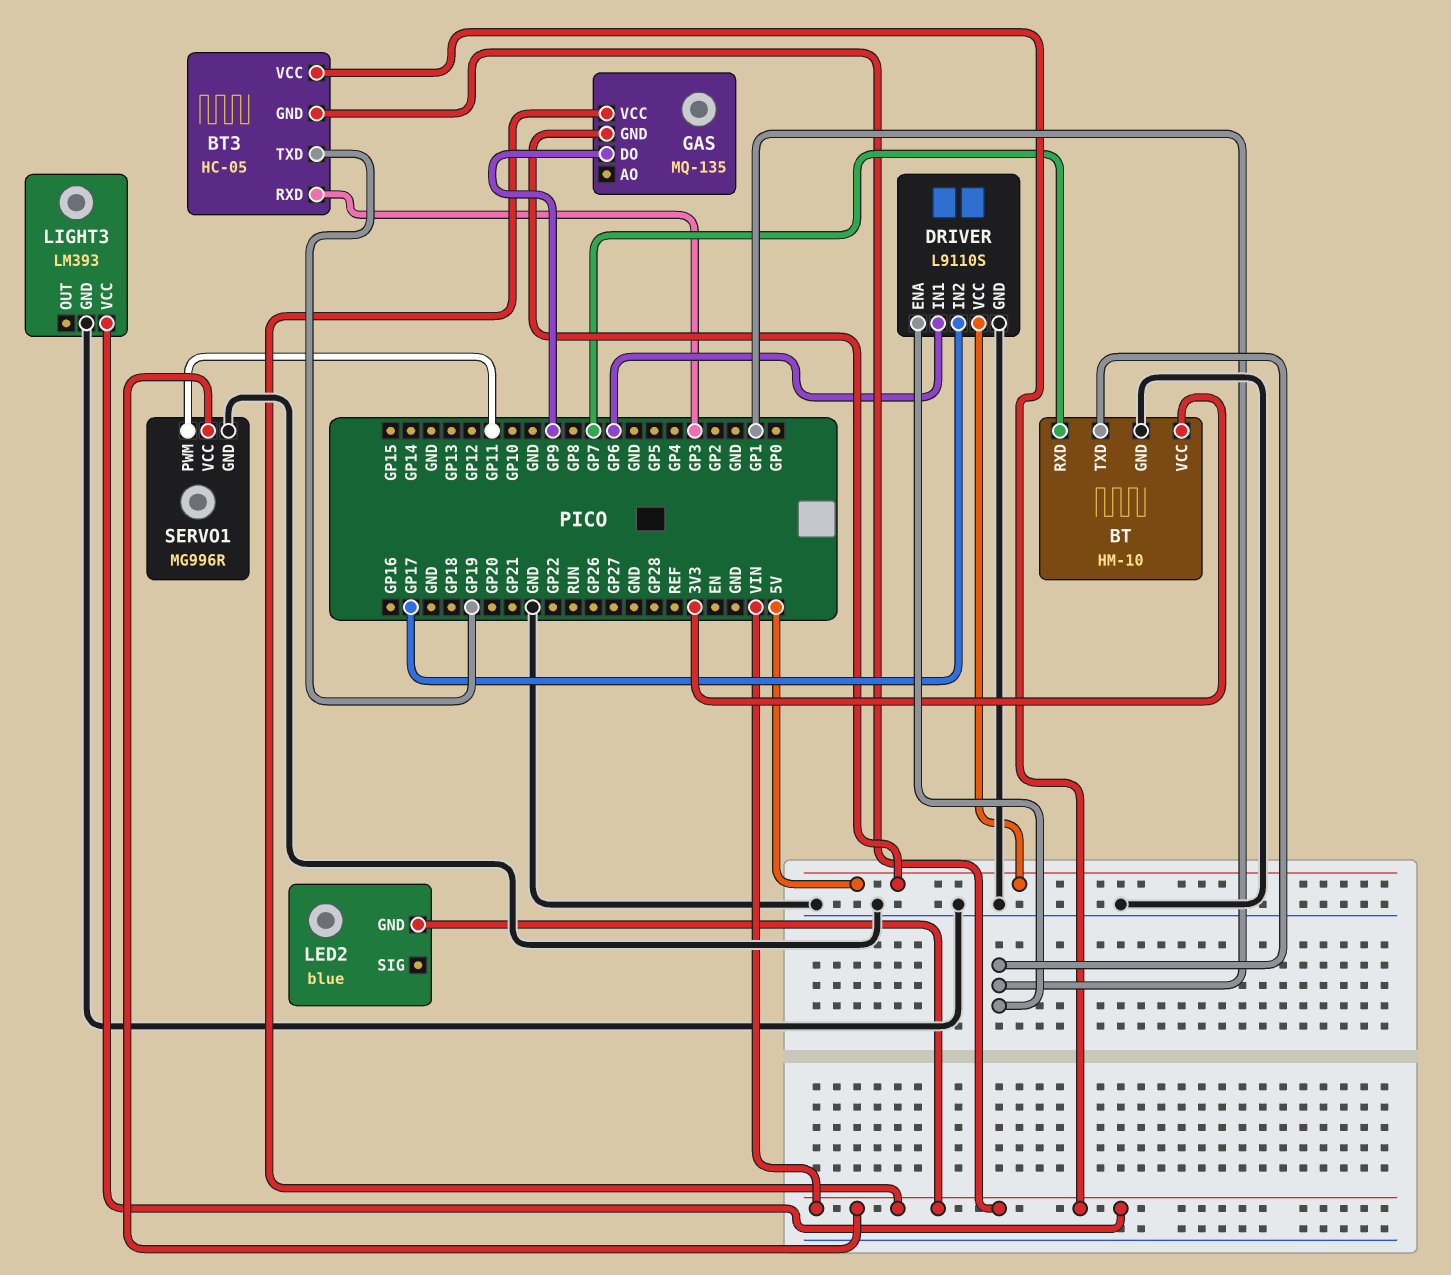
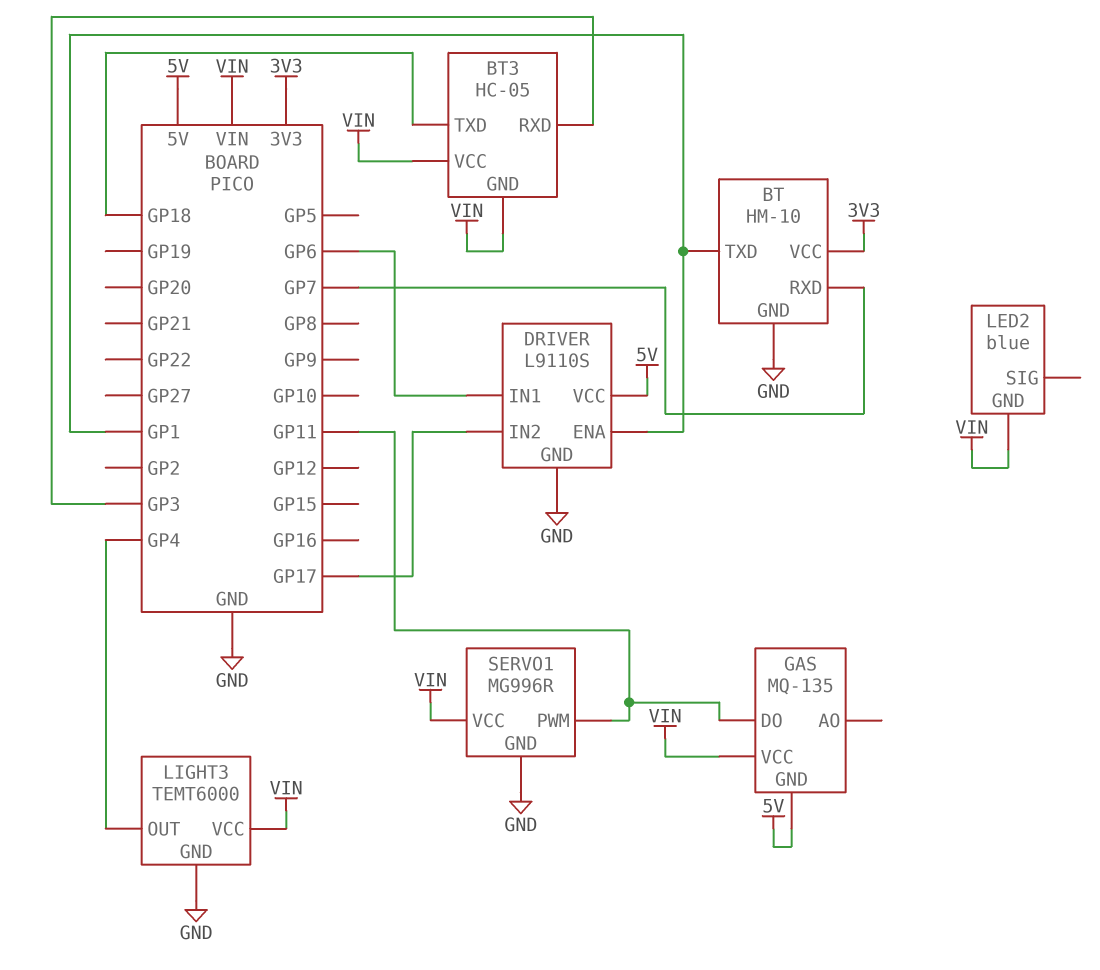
BT3 pin TXD: GP19 -> GP18
GAS pin DO: GP9 -> GP11
LIGHT3: LM393 -> TEMT6000
LIGHT3 pin OUT: none -> GP4

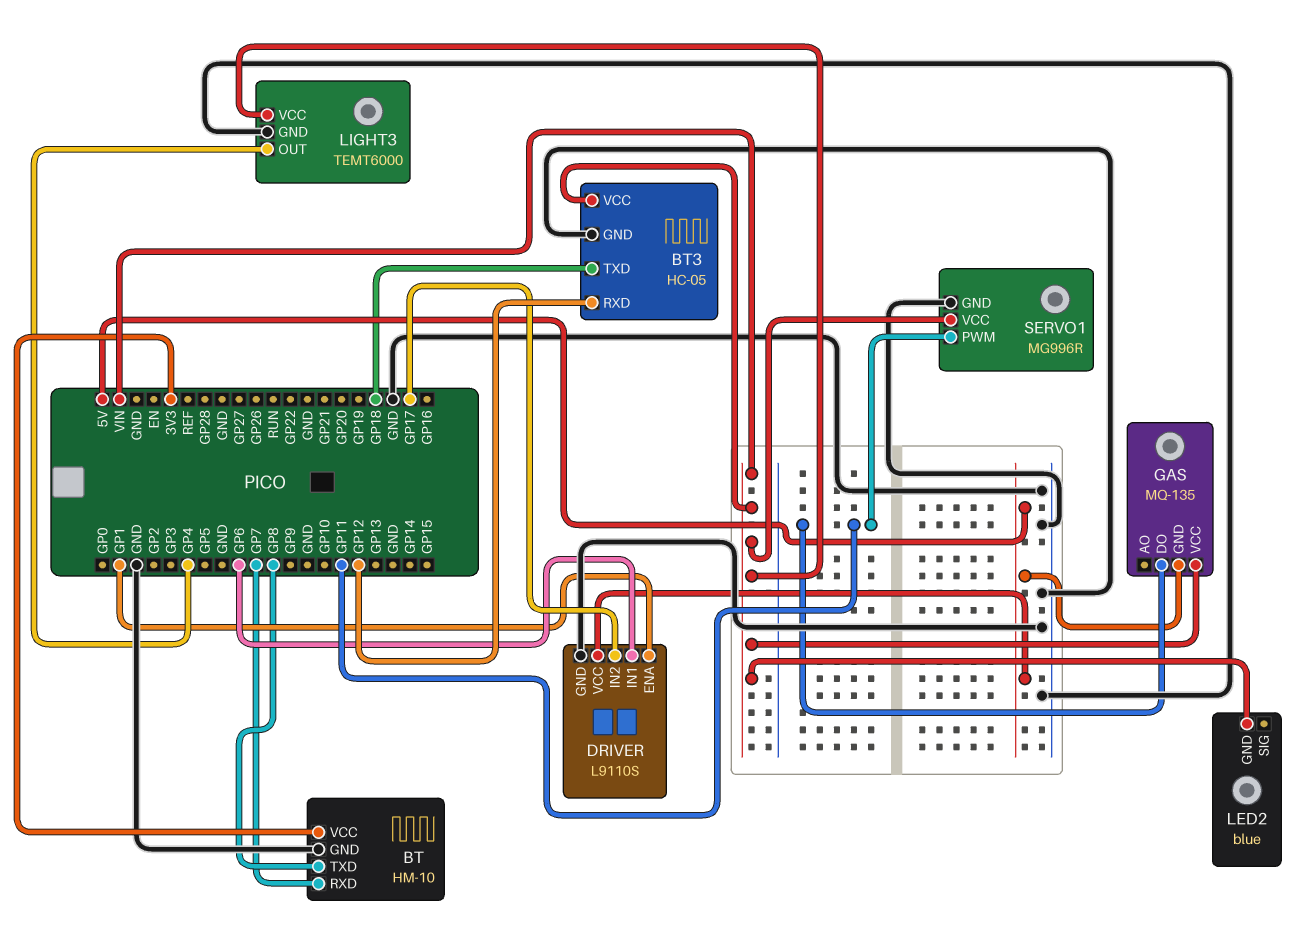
BT pin TXD: GP1 -> GP8
BT3 pin GND: VIN -> GND
BT3 pin RXD: GP3 -> GP12

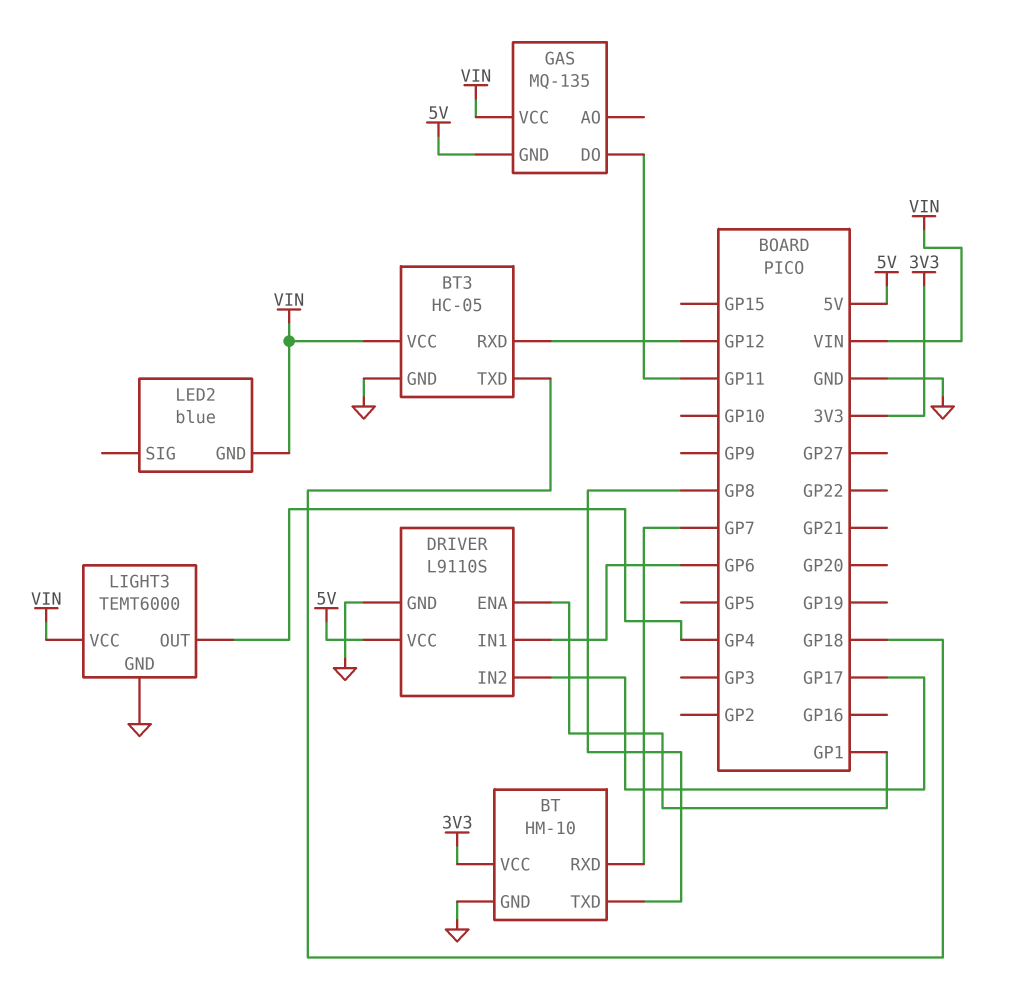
SERVO1: MG996R -> none
SERVO1 pin GND: GND -> none
SERVO1 pin PWM: GP11 -> none
SERVO1 pin VCC: VIN -> none

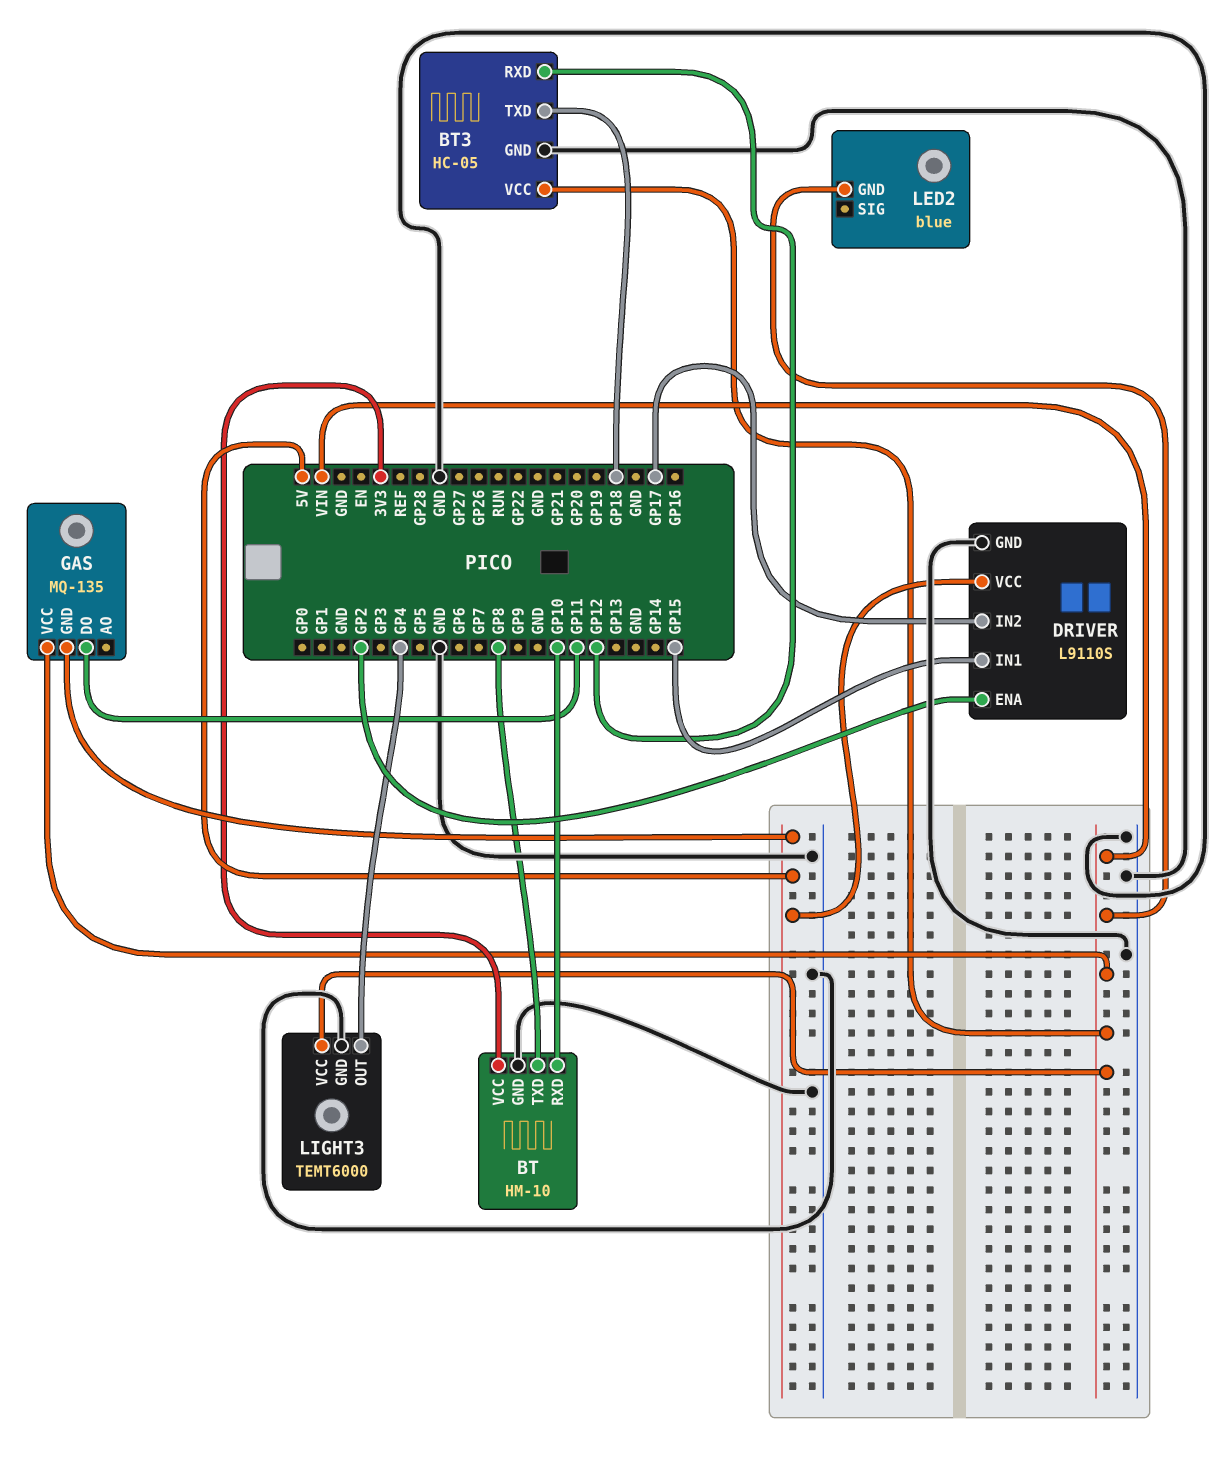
BT pin RXD: GP7 -> GP10
DRIVER pin ENA: GP1 -> GP2
DRIVER pin IN1: GP6 -> GP15

